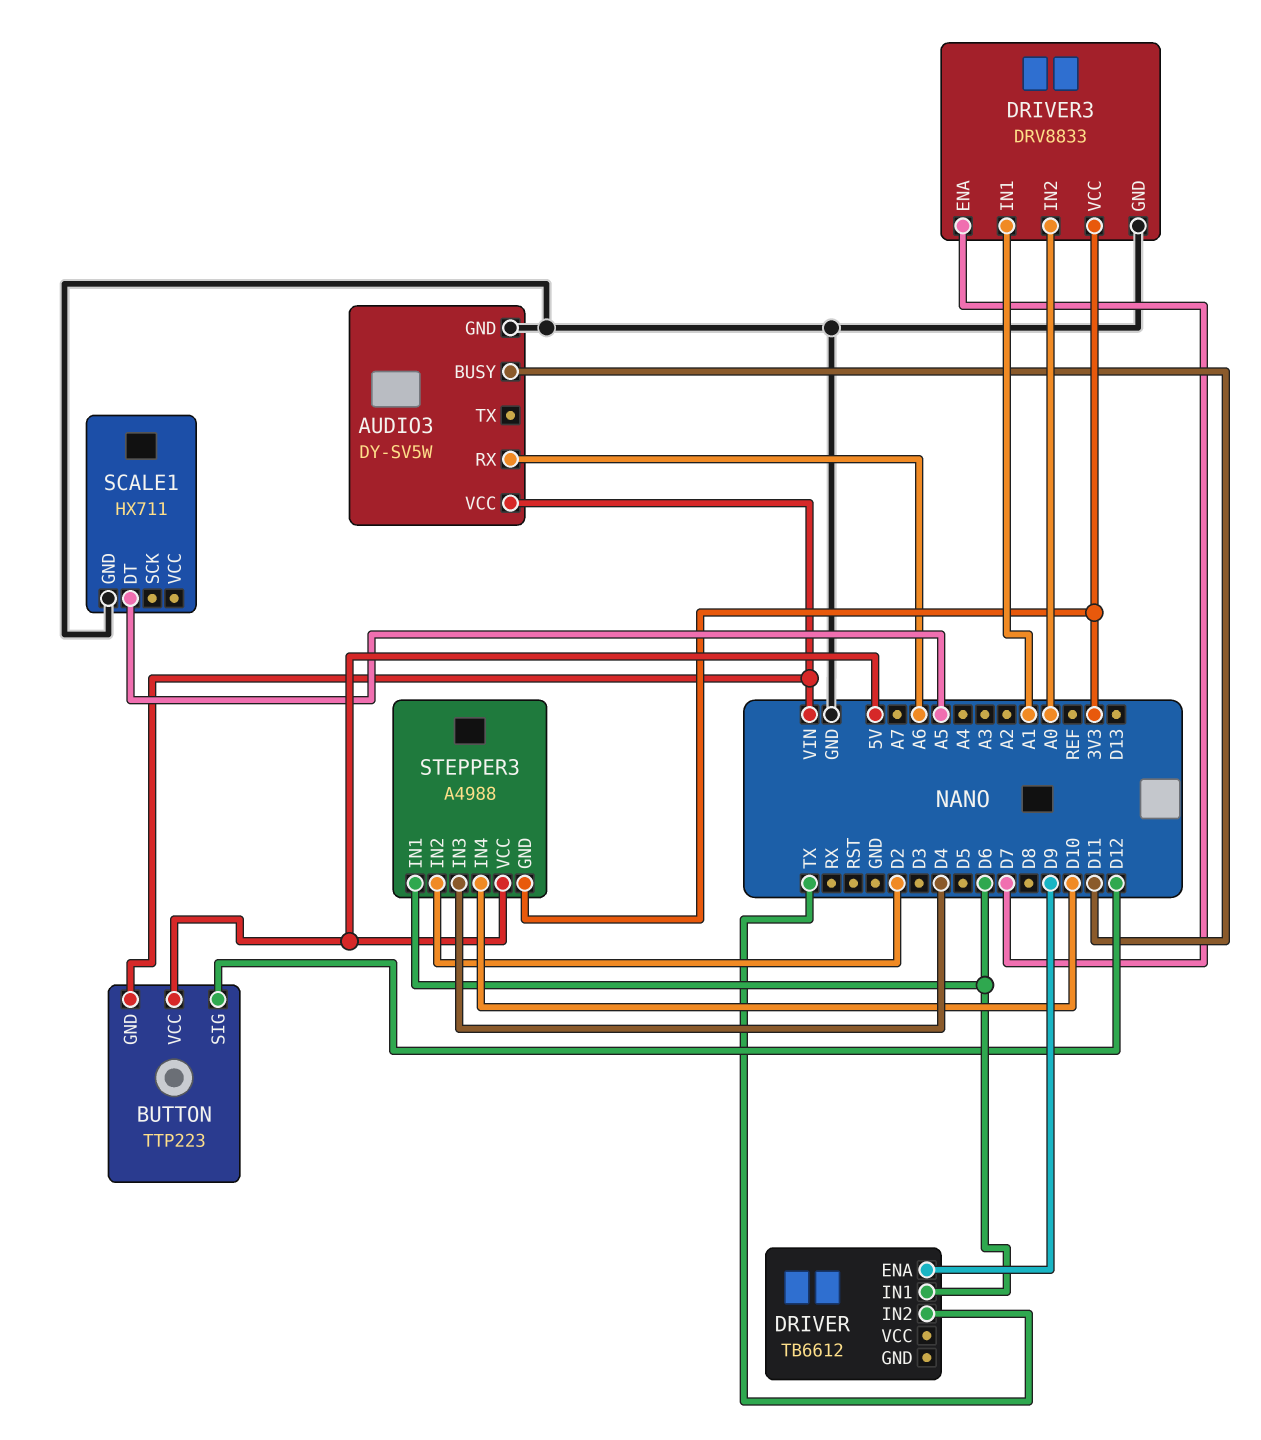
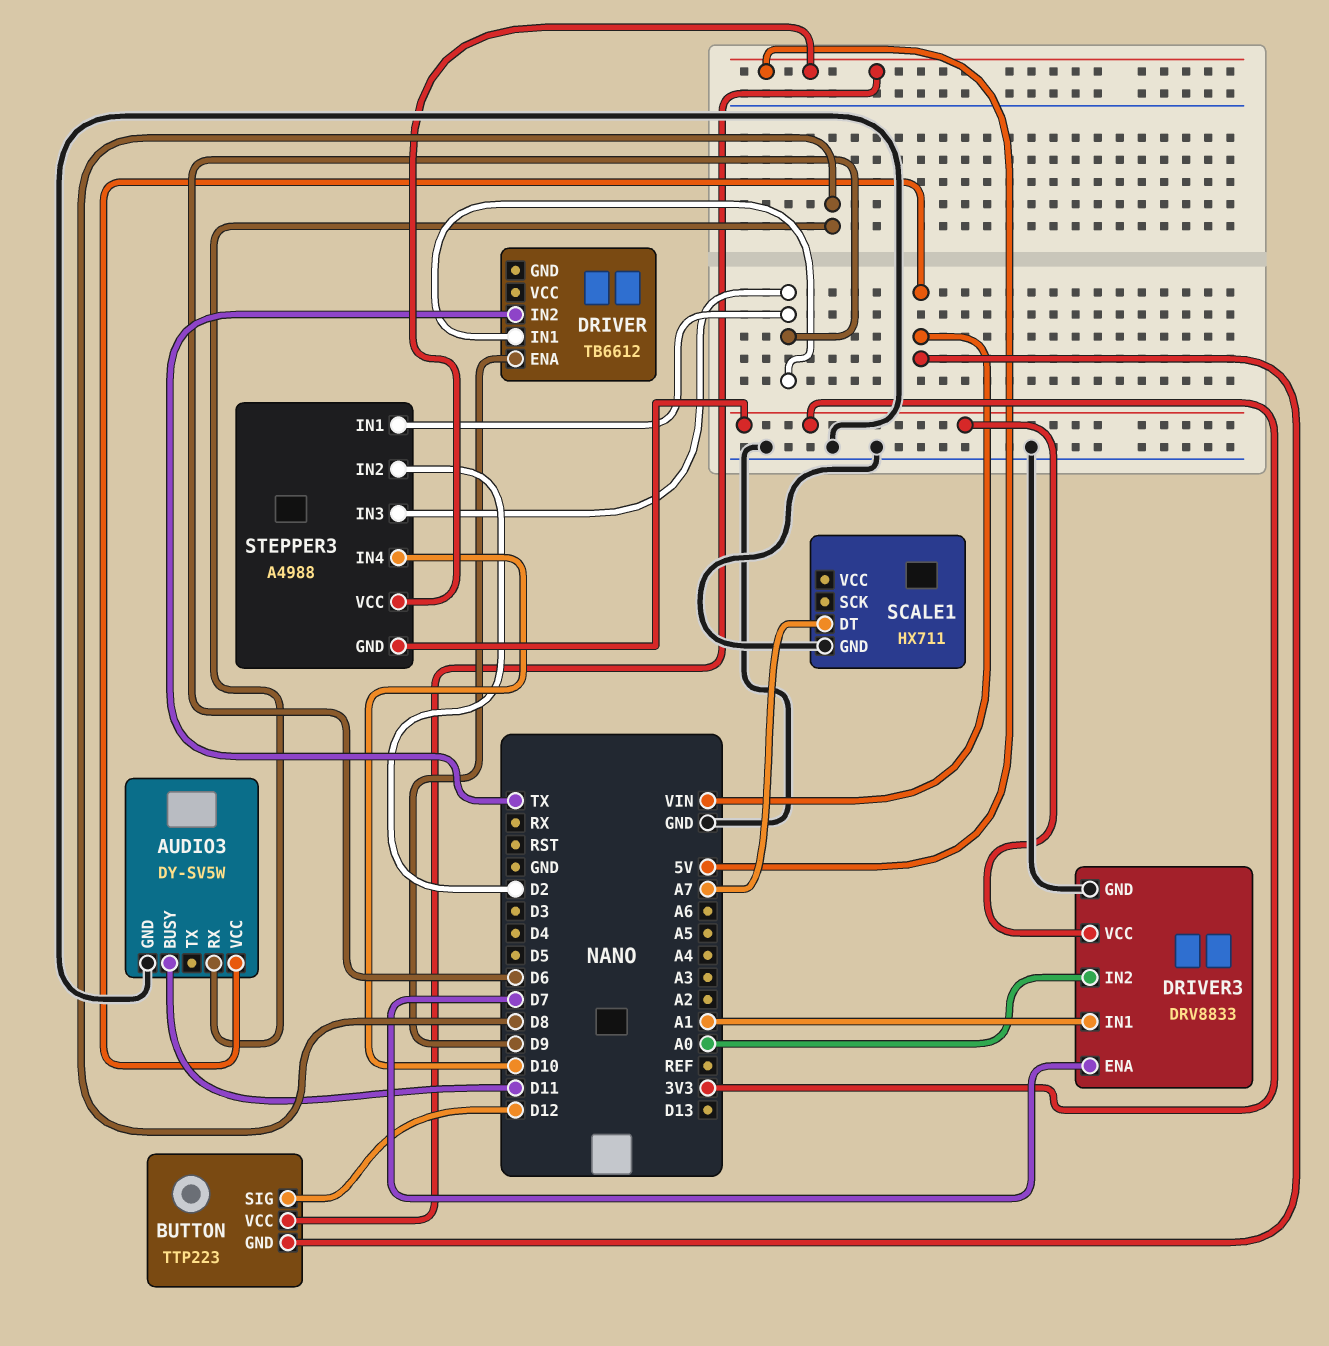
AUDIO3 pin RX: A6 -> D8
SCALE1 pin DT: A5 -> A7
STEPPER3 pin IN3: D4 -> D6

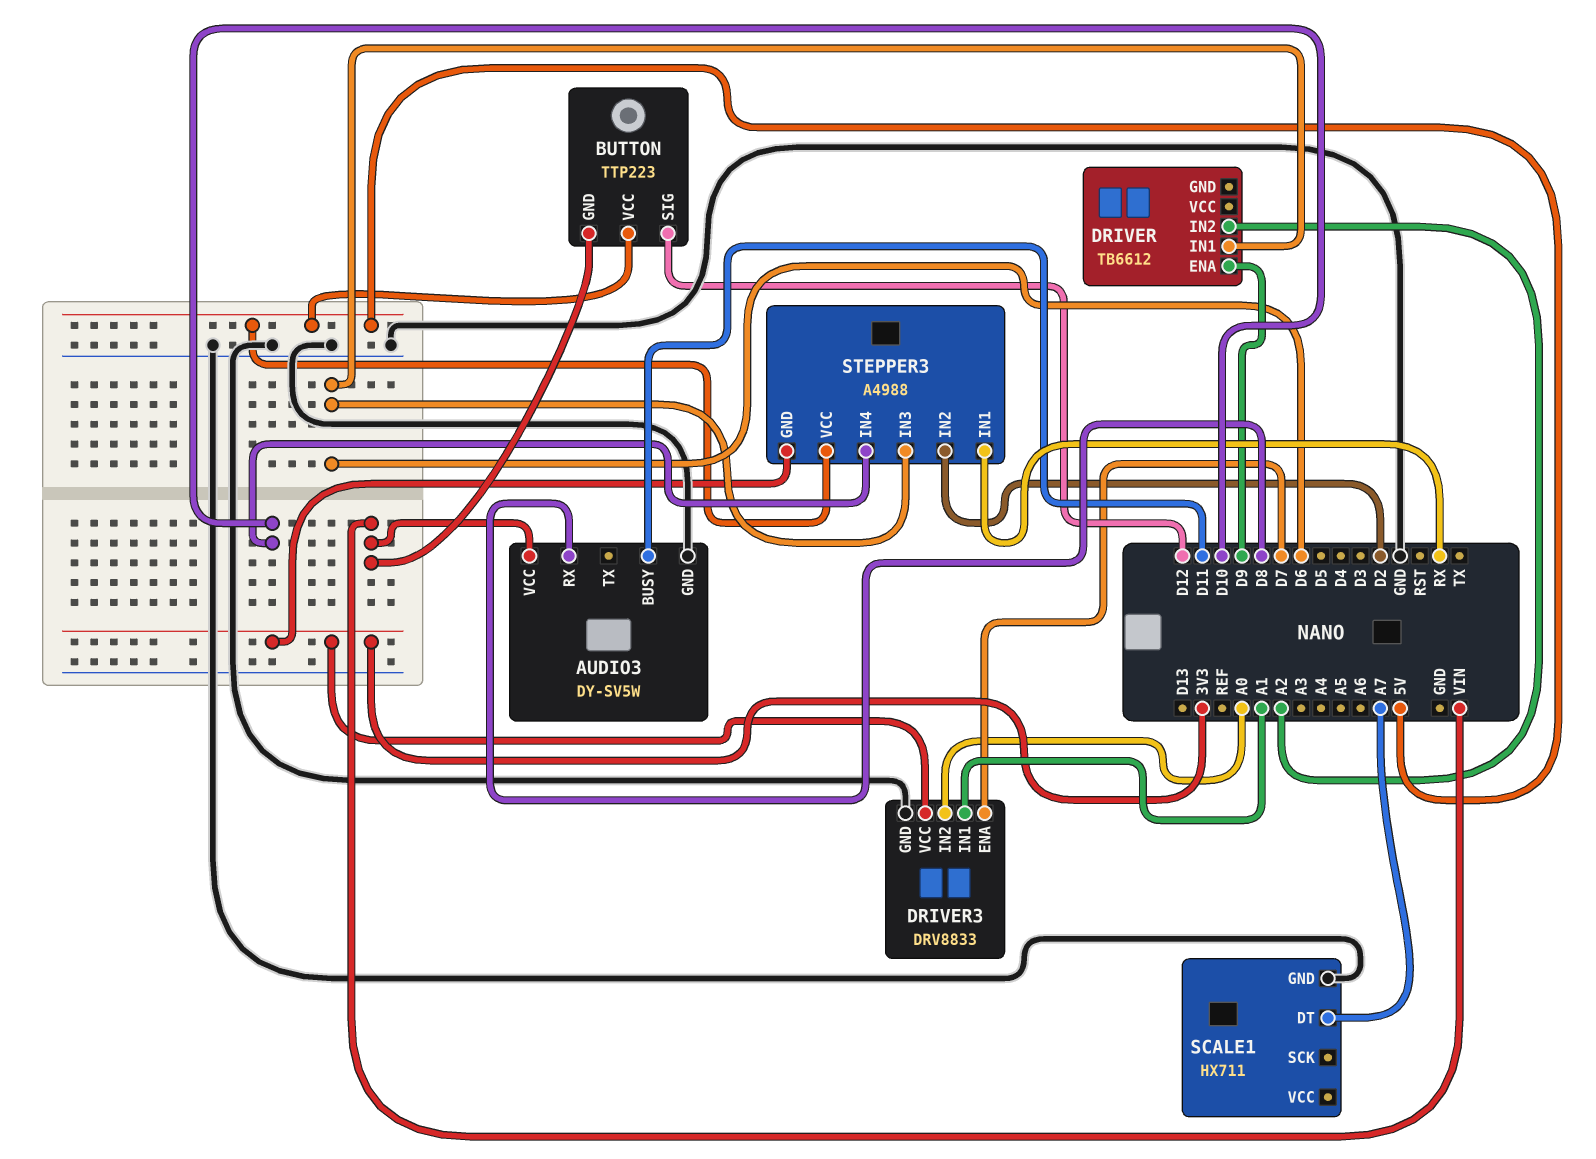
DRIVER pin IN2: TX -> A2
STEPPER3 pin IN1: D6 -> RX

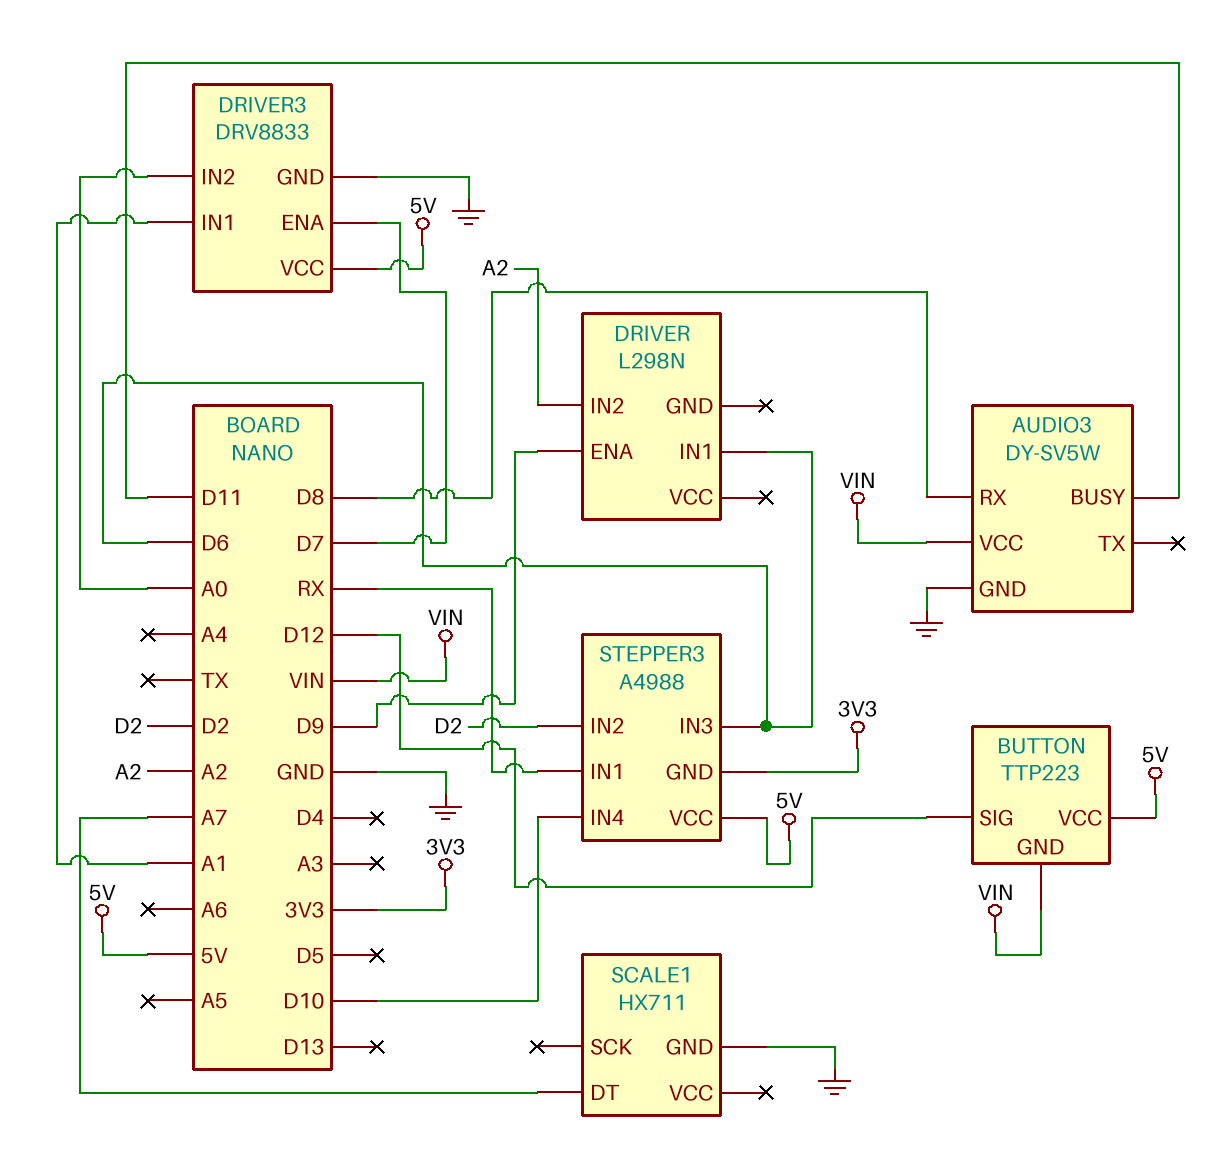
DRIVER: TB6612 -> L298N
DRIVER3 pin VCC: 3V3 -> 5V

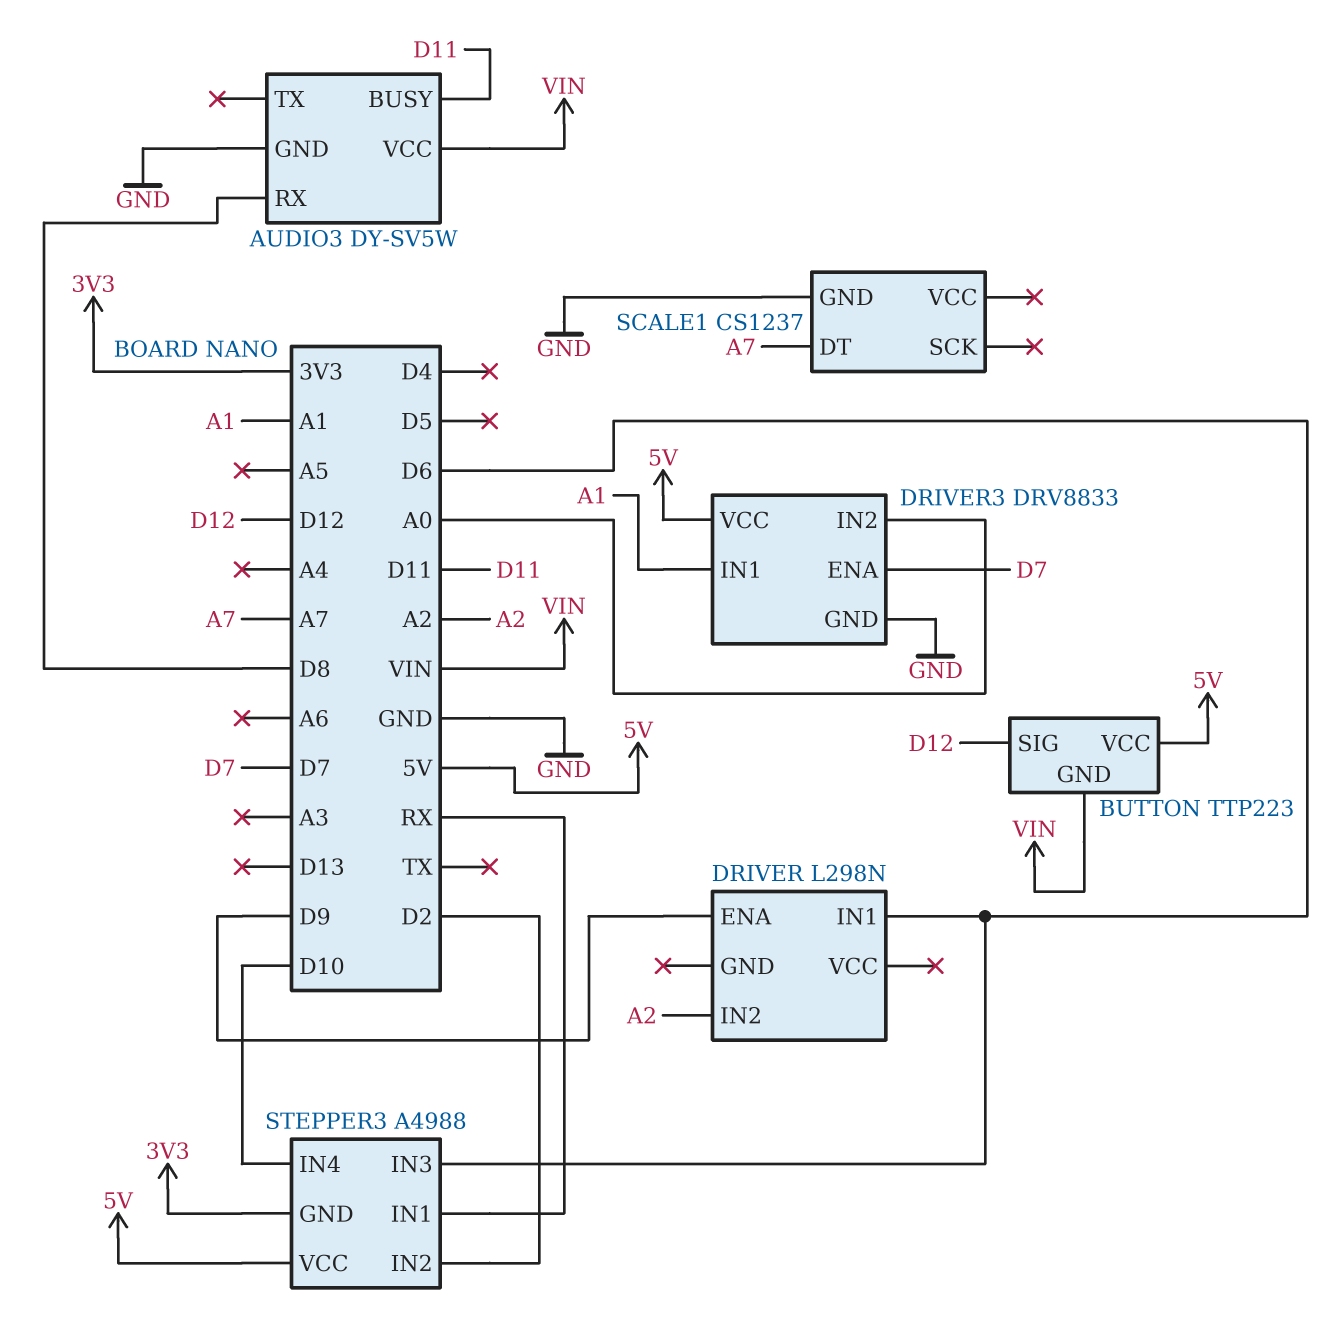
SCALE1: HX711 -> CS1237

